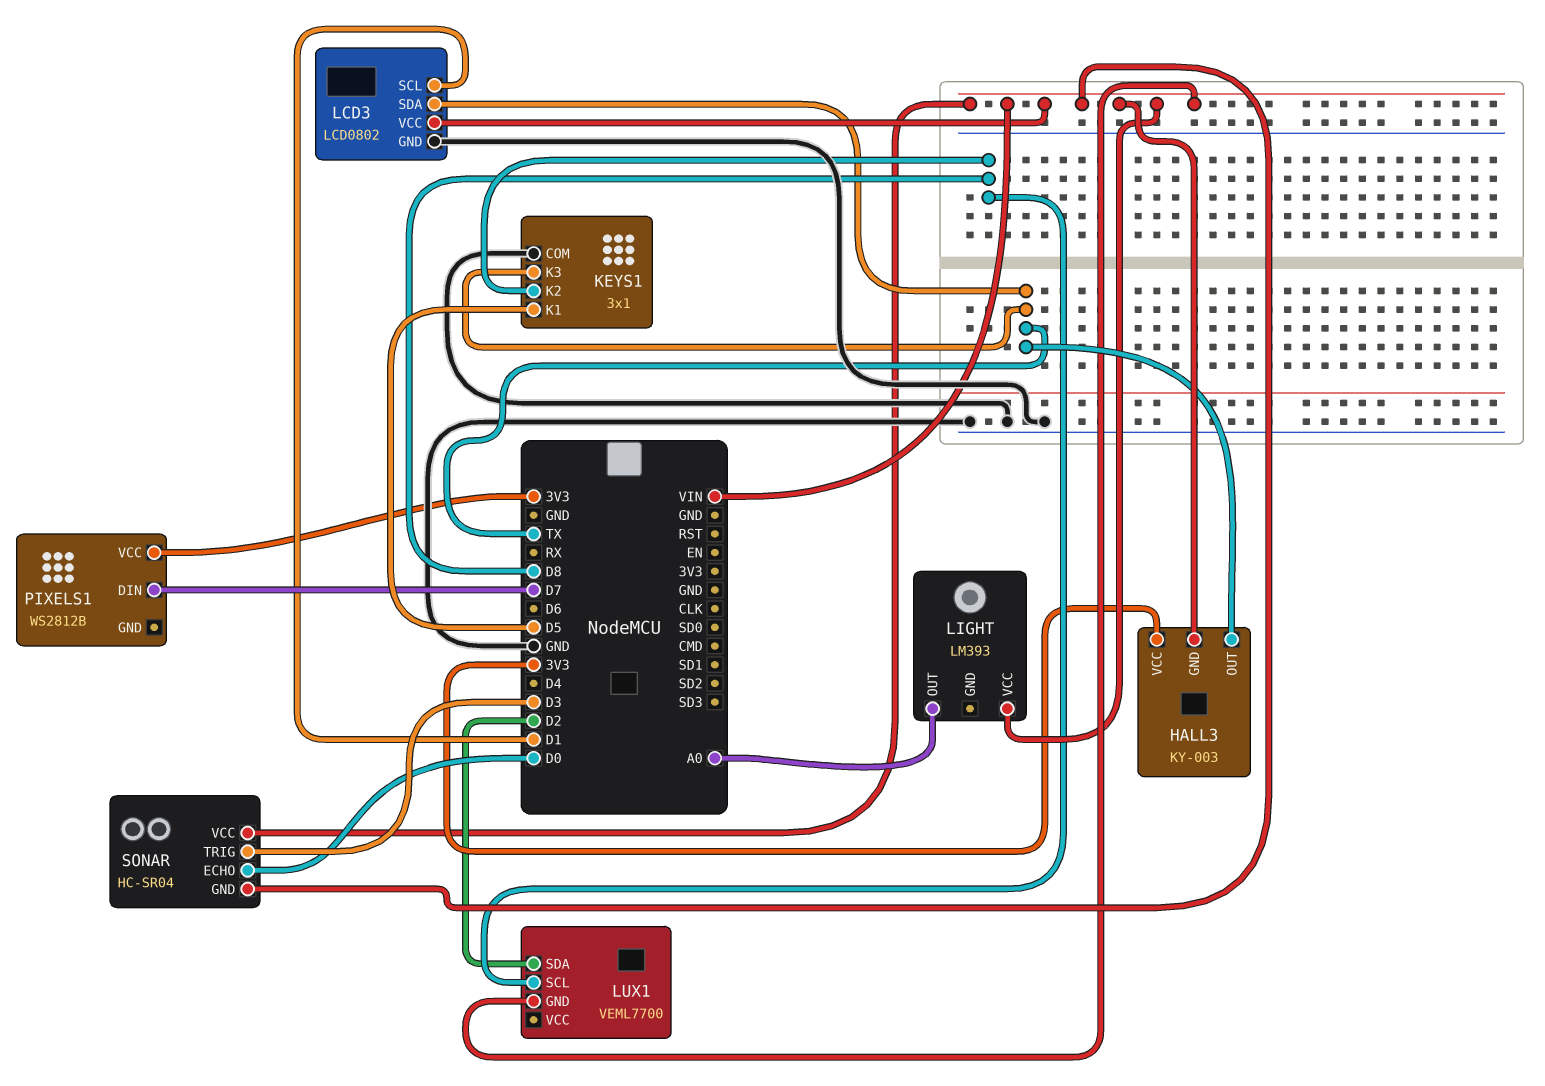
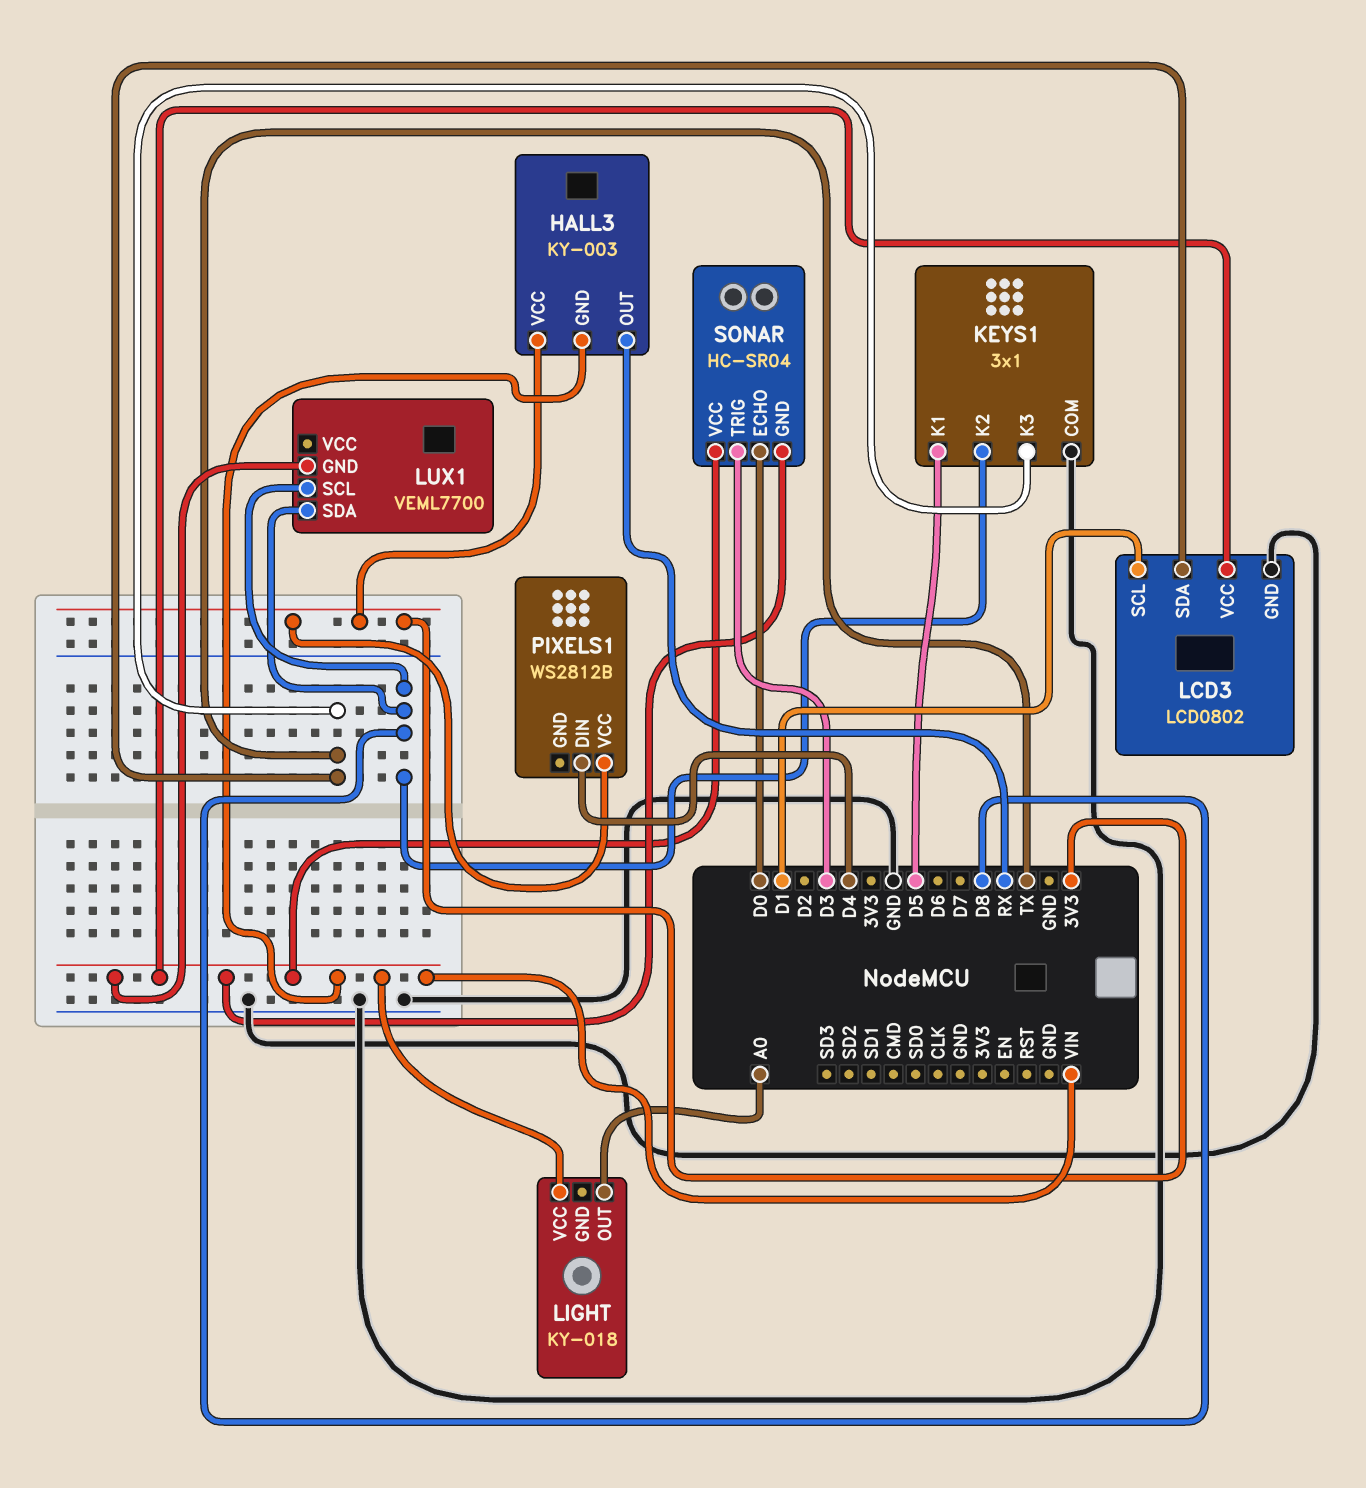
HALL3 pin OUT: TX -> RX
LIGHT: LM393 -> KY-018
LUX1 pin SDA: D2 -> D8
PIXELS1 pin DIN: D7 -> D4

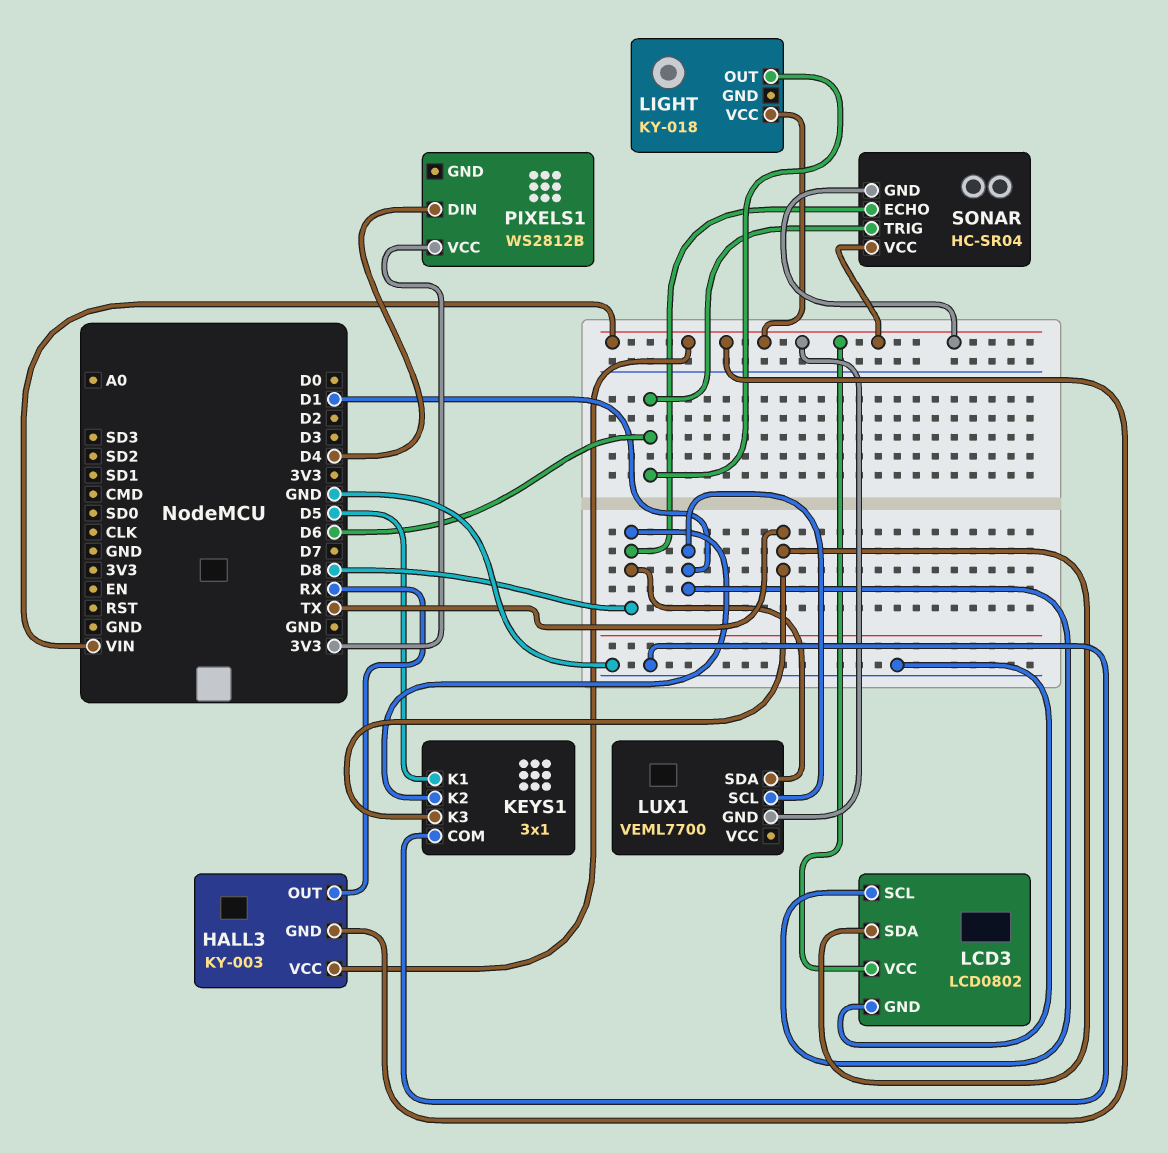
HALL3 pin VCC: 3V3 -> VIN
LIGHT pin OUT: A0 -> D6
LUX1 pin SCL: D8 -> D1
SONAR pin ECHO: D0 -> D8
SONAR pin TRIG: D3 -> D6

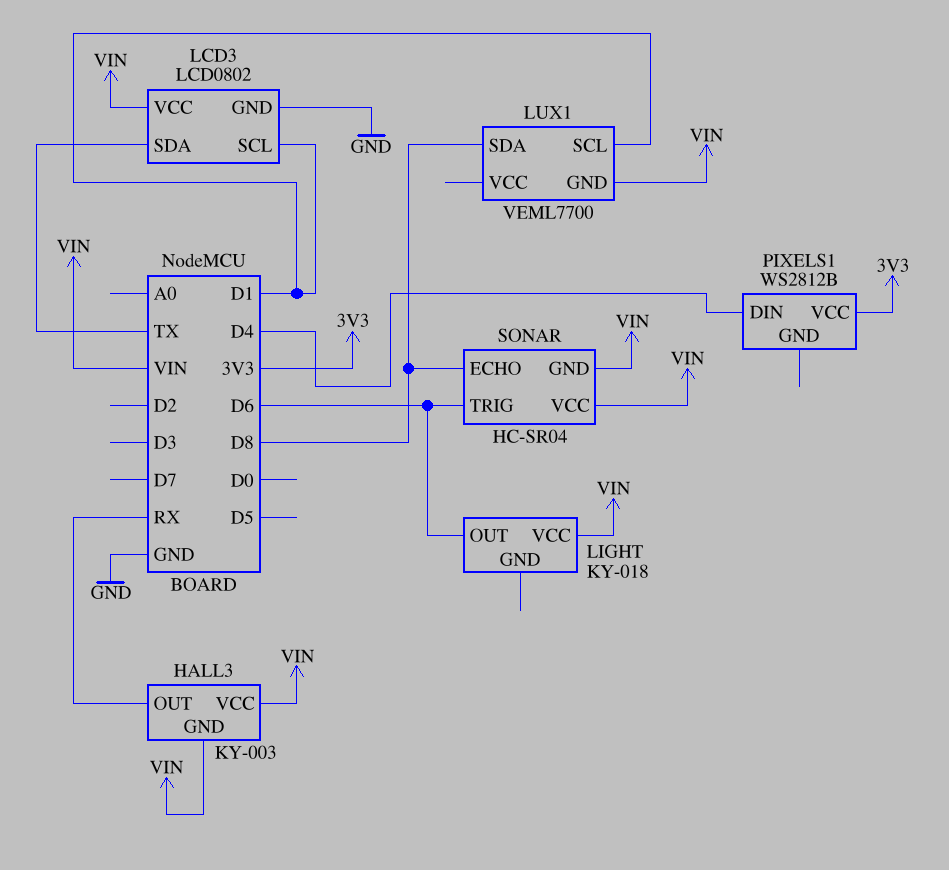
KEYS1: 3x1 -> none
KEYS1 pin COM: GND -> none
KEYS1 pin K1: D5 -> none
KEYS1 pin K2: D8 -> none
KEYS1 pin K3: TX -> none

